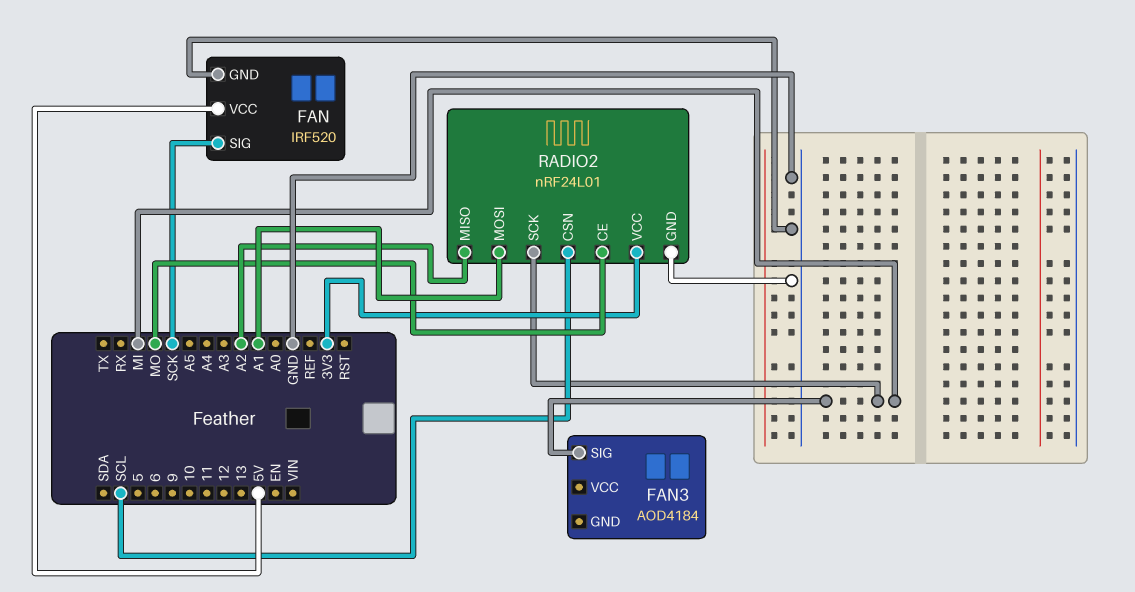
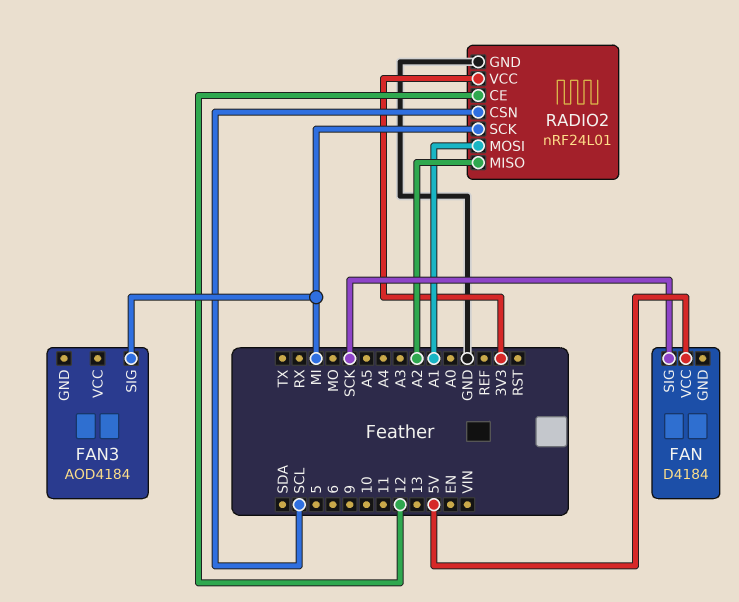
FAN: IRF520 -> D4184
FAN pin GND: GND -> none
RADIO2 pin CE: MO -> 12

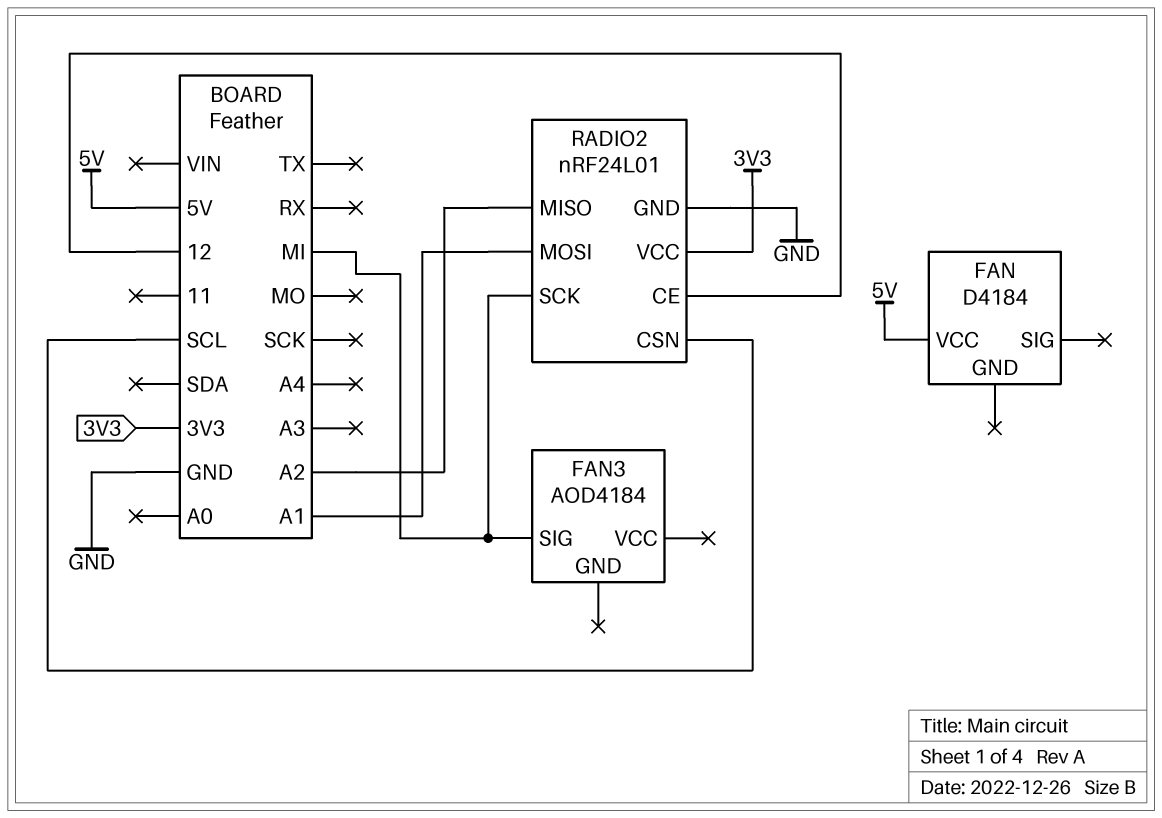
FAN pin SIG: SCK -> none

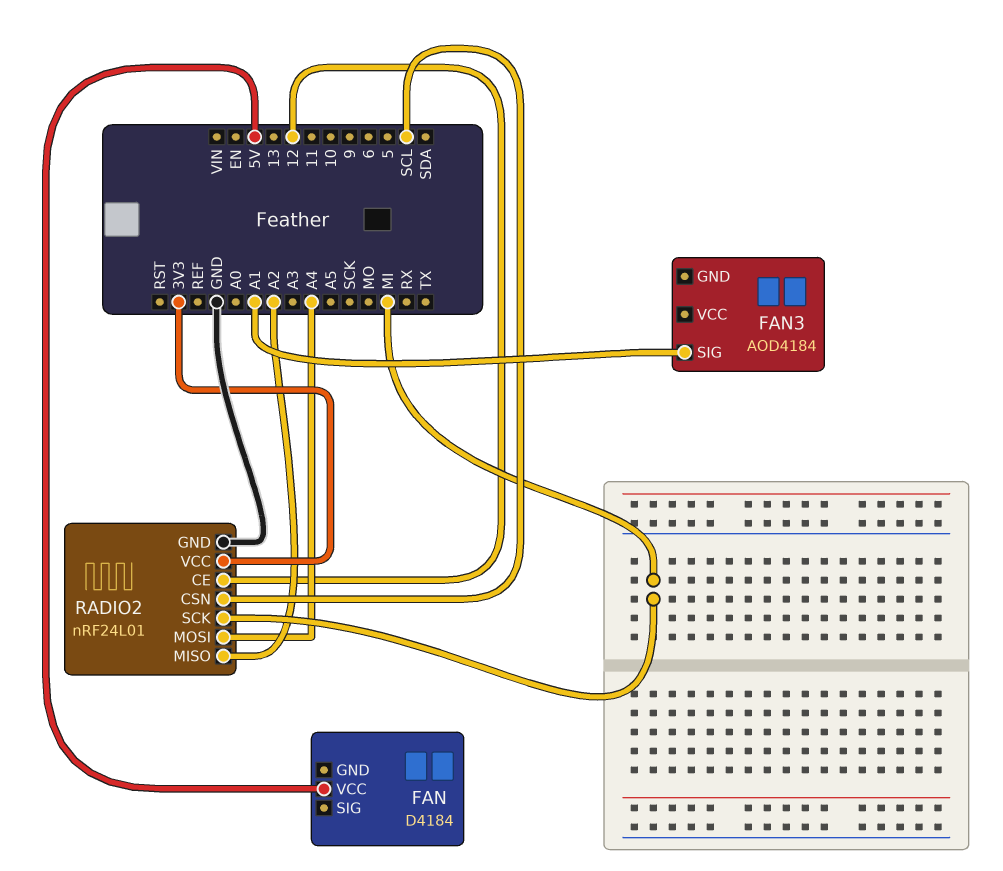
FAN3 pin SIG: MI -> A1
RADIO2 pin MOSI: A1 -> A4

